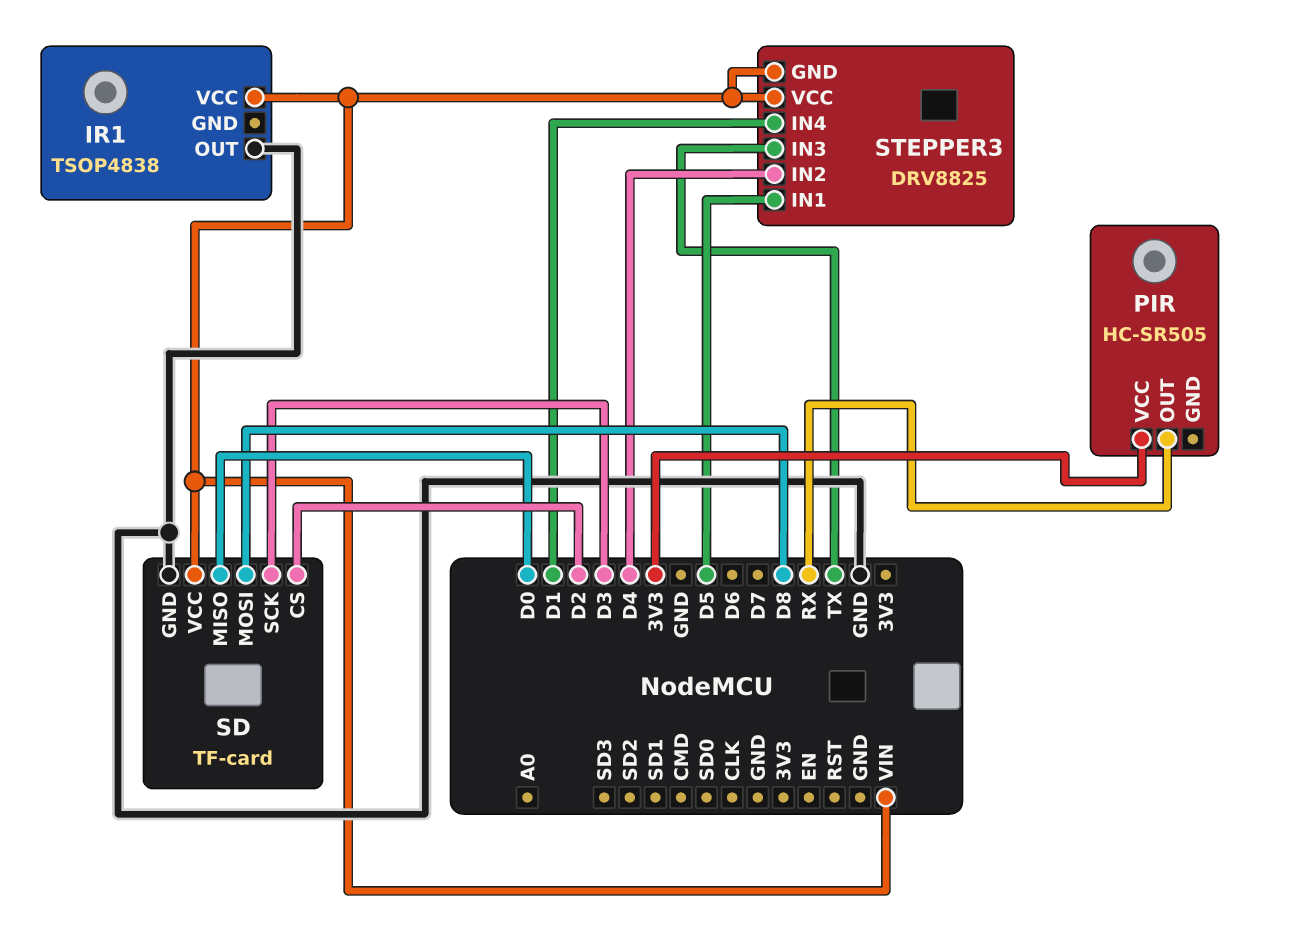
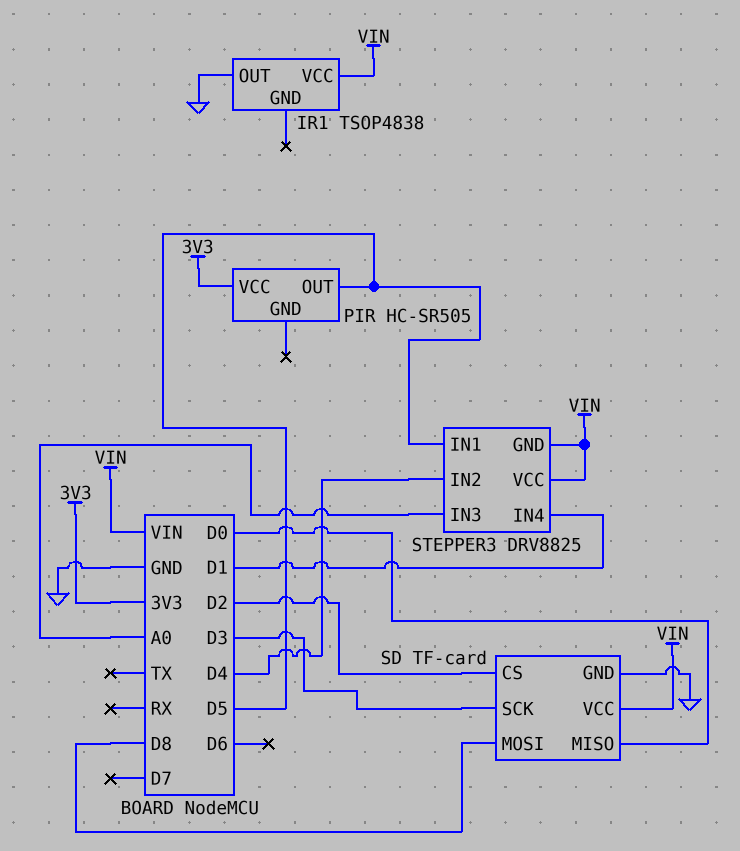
PIR pin OUT: RX -> D5
STEPPER3 pin IN3: TX -> A0

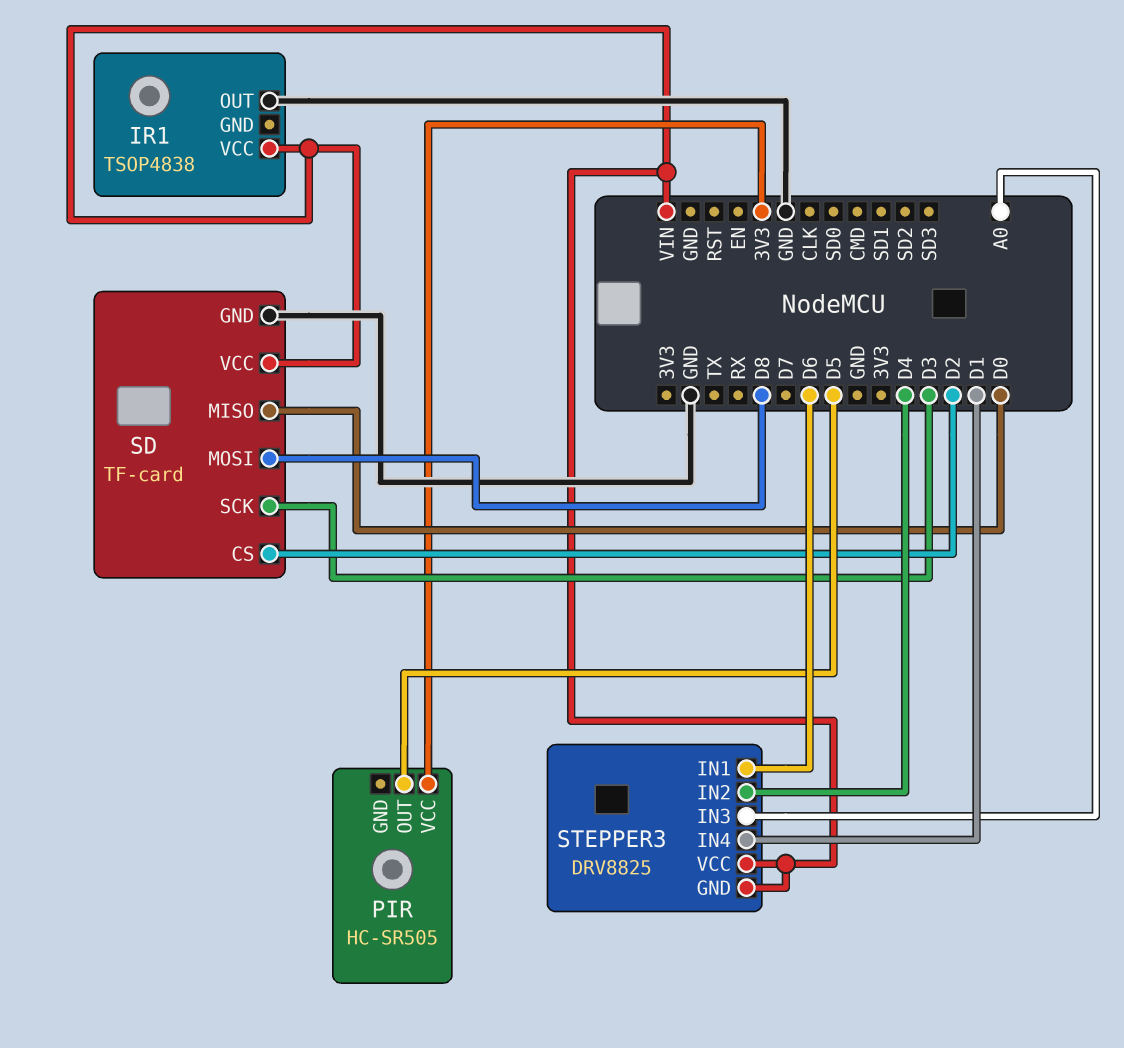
STEPPER3 pin IN1: D5 -> D6

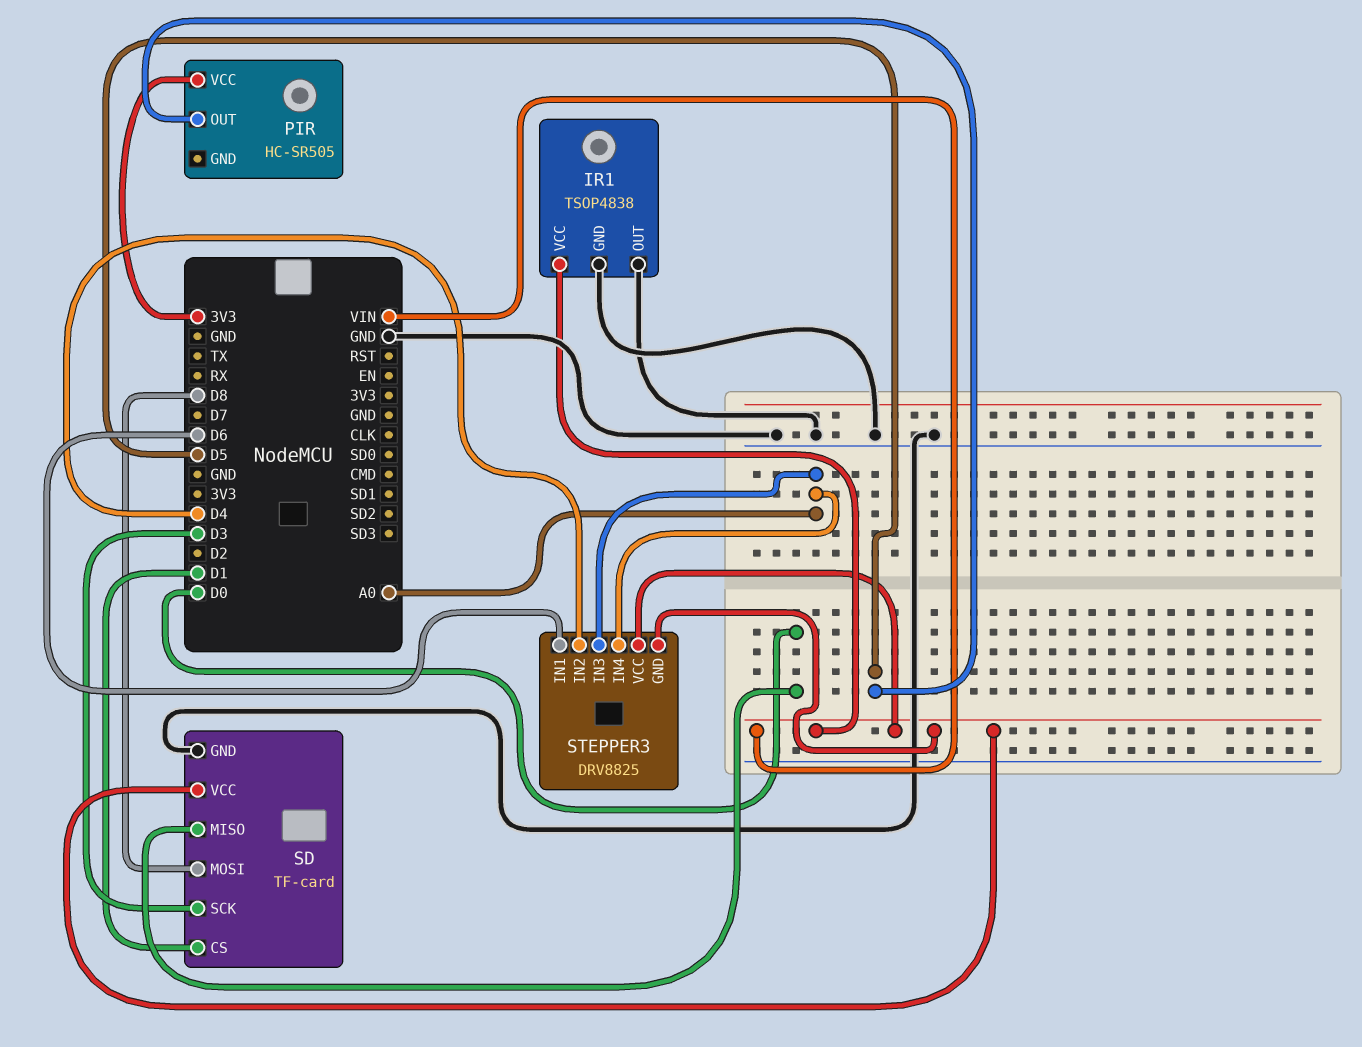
IR1 pin GND: none -> GND
SD pin CS: D2 -> D1
STEPPER3 pin IN4: D1 -> A0

